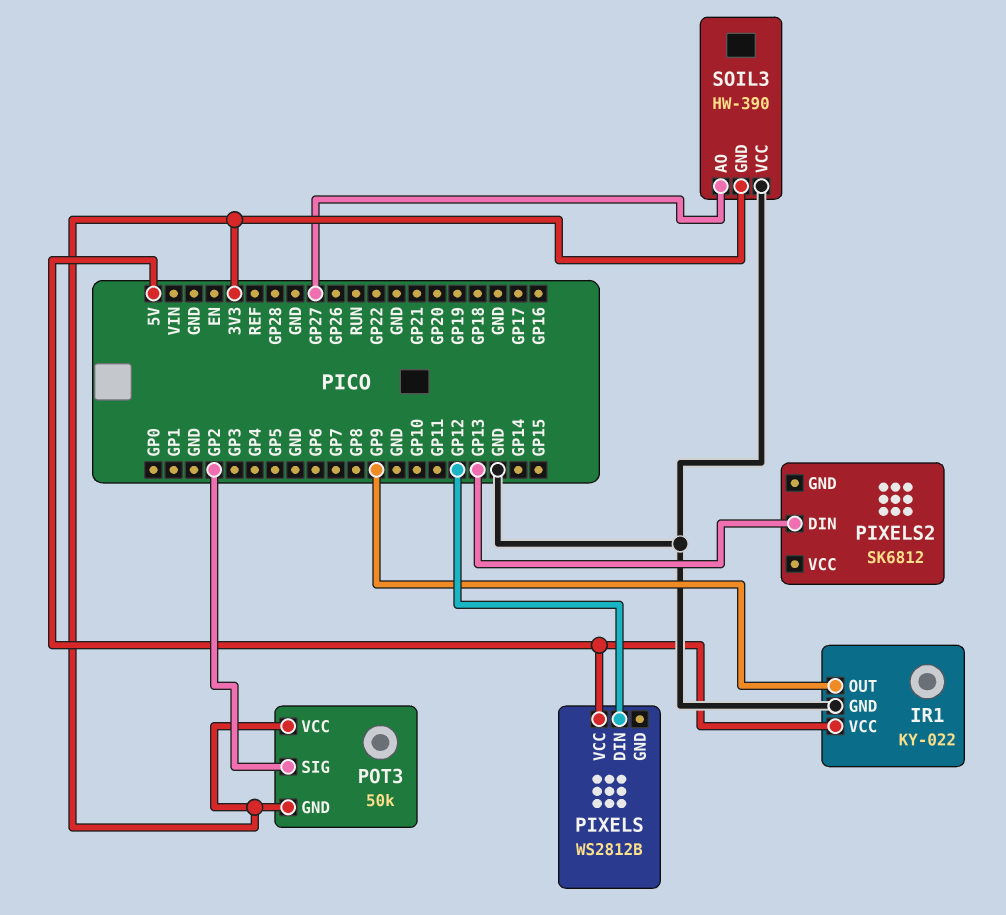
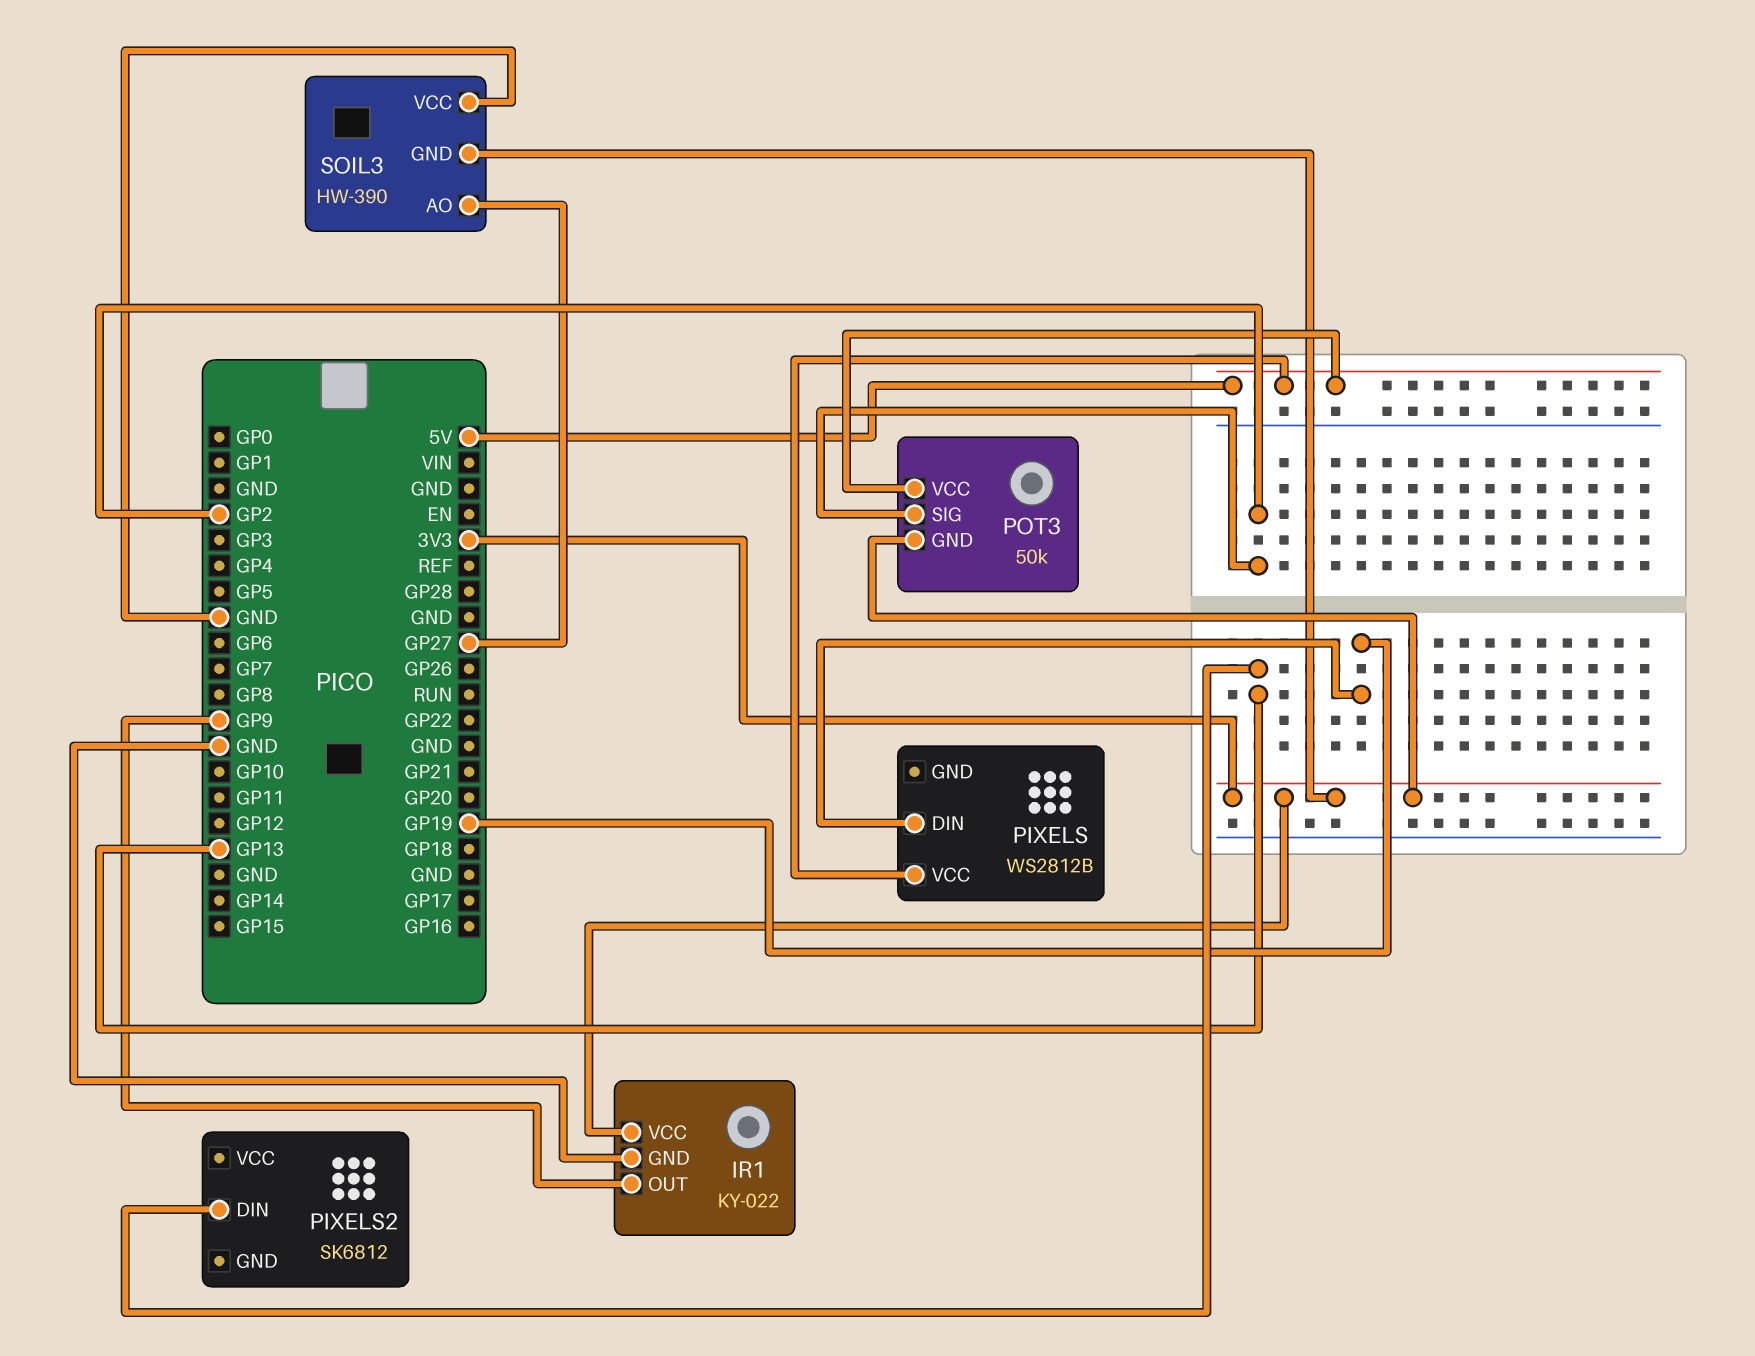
IR1 pin VCC: 5V -> 3V3
PIXELS pin DIN: GP12 -> GP19
POT3 pin VCC: 3V3 -> 5V

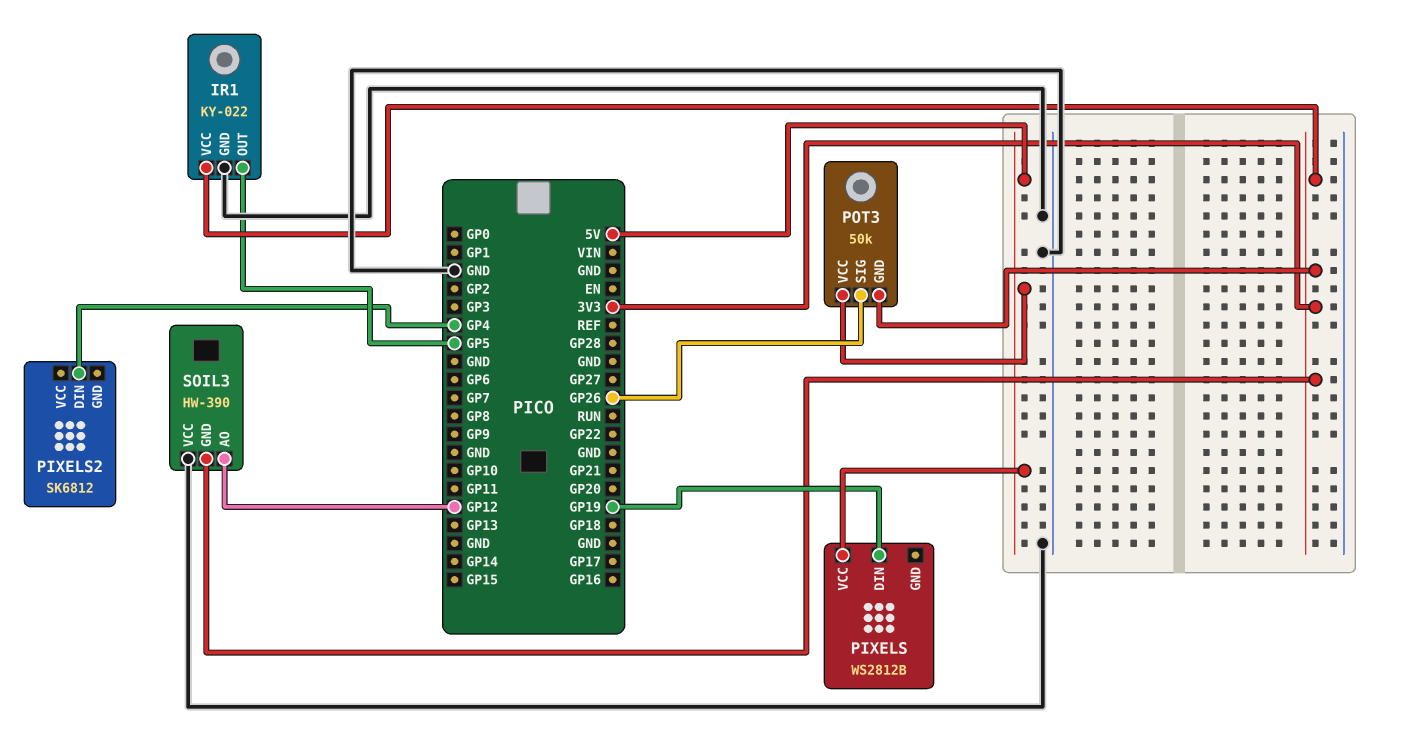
IR1 pin OUT: GP9 -> GP5
PIXELS2 pin DIN: GP13 -> GP4
POT3 pin SIG: GP2 -> GP26
SOIL3 pin AO: GP27 -> GP12

